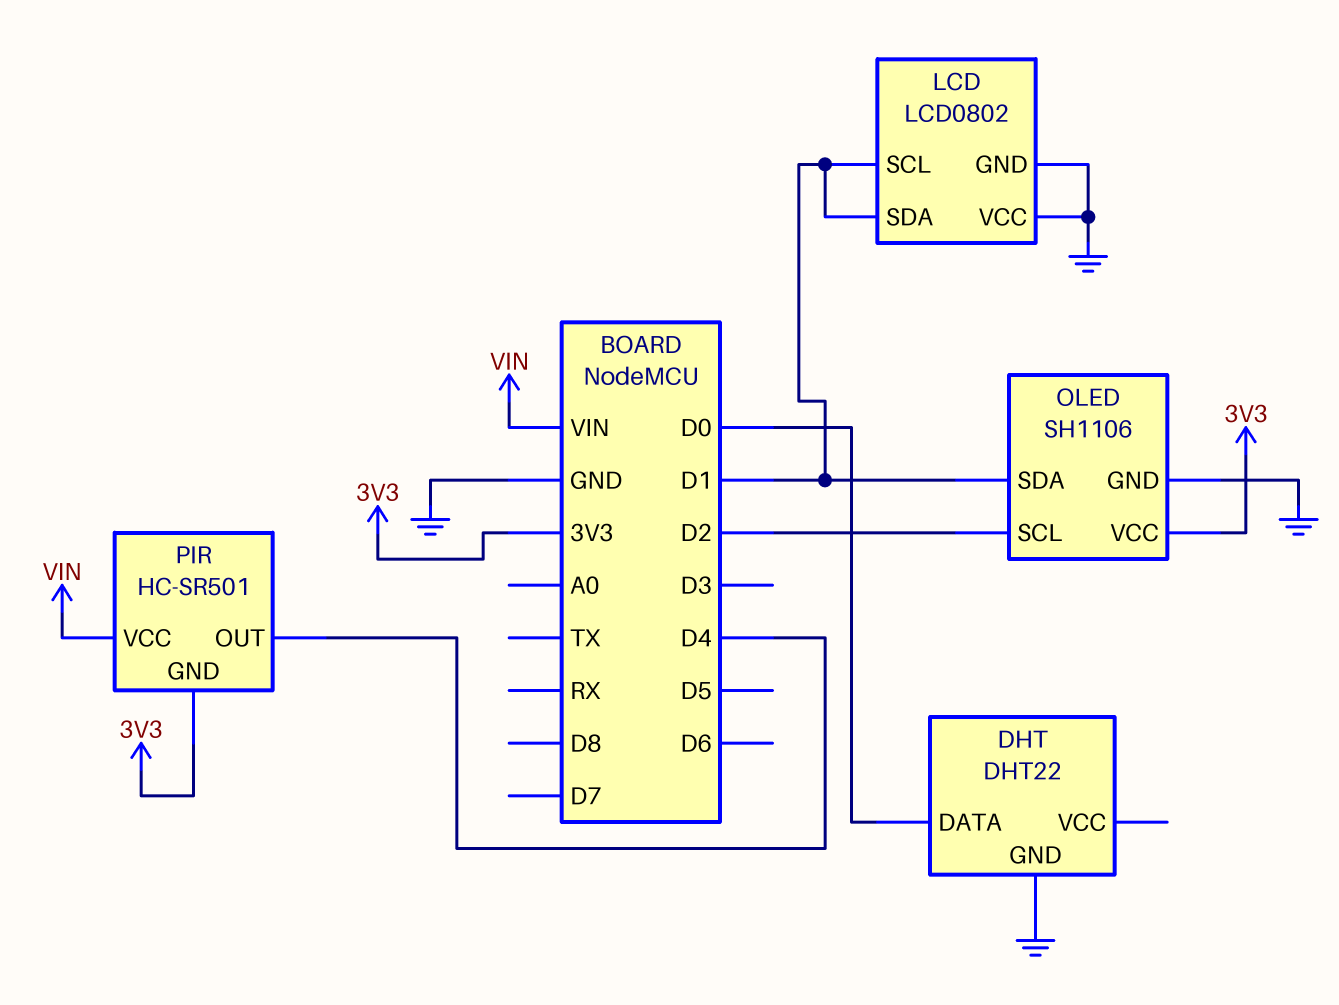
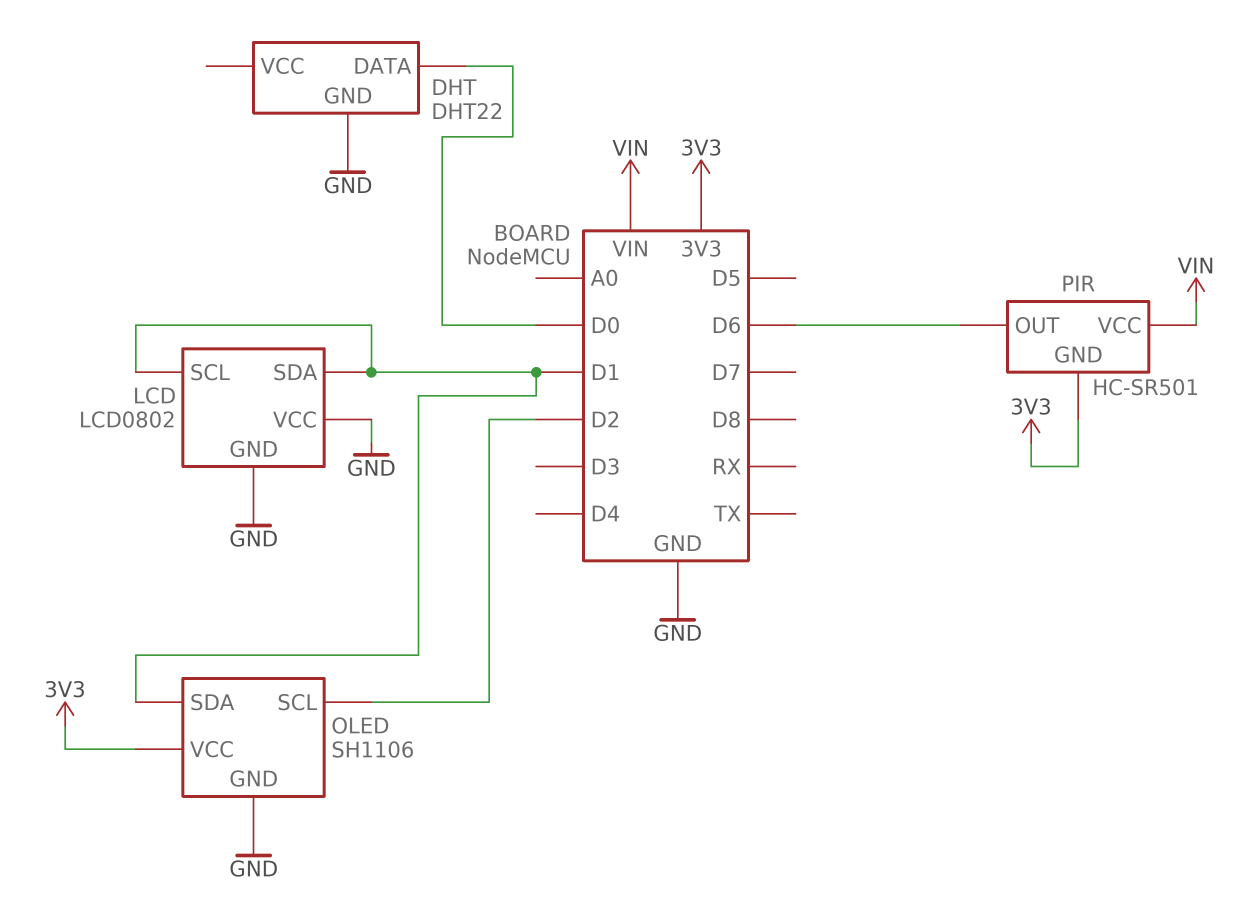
PIR pin OUT: D4 -> D6

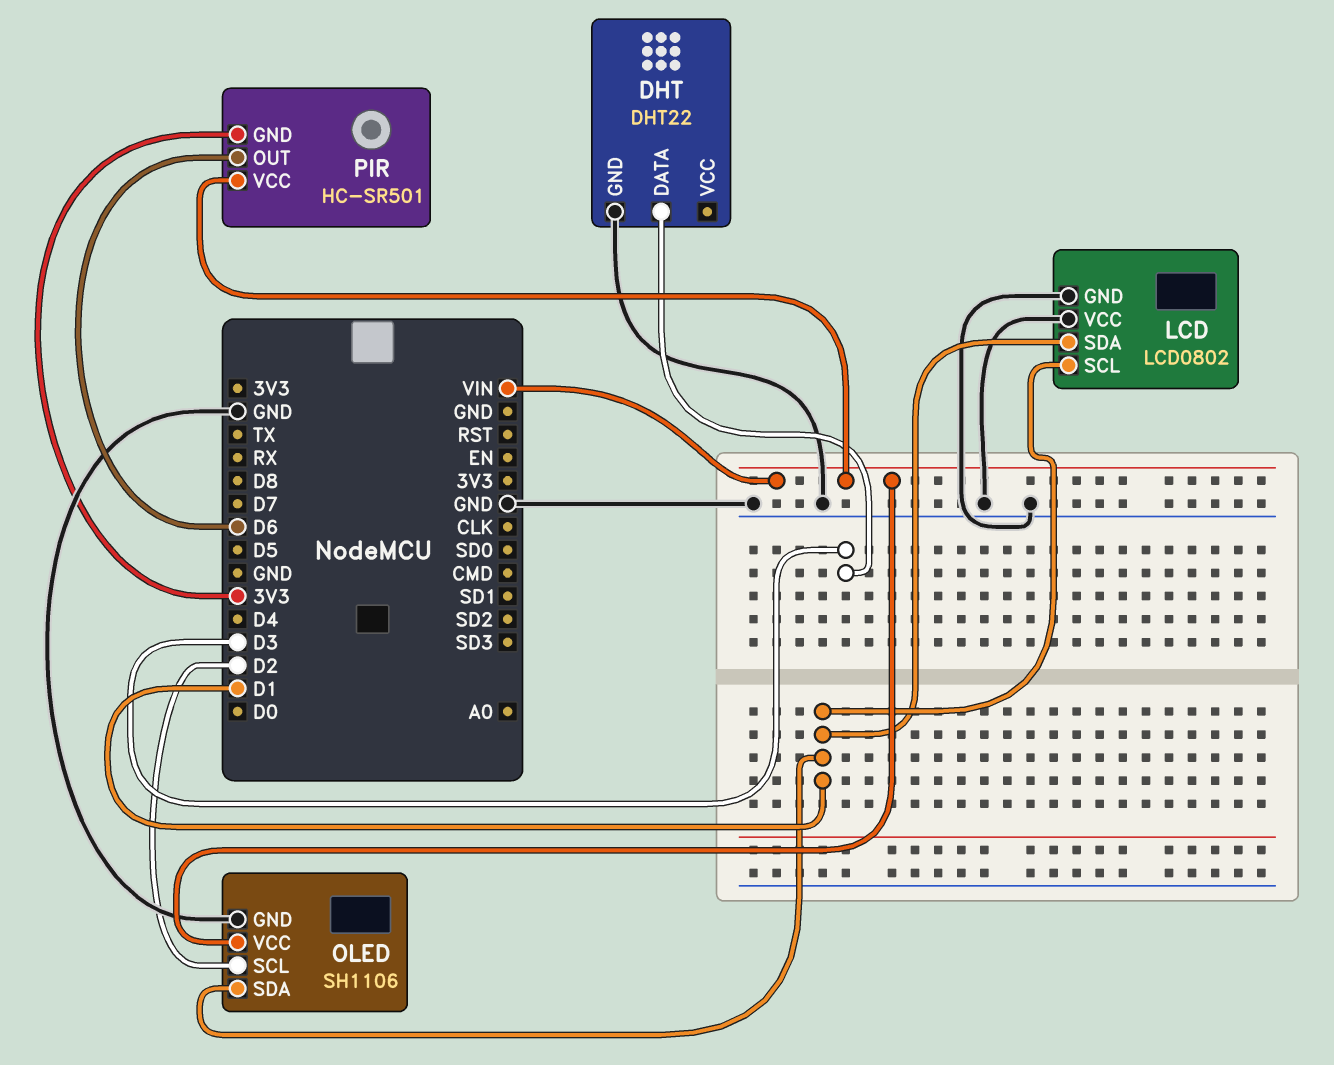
DHT pin DATA: D0 -> D3
OLED pin VCC: 3V3 -> VIN

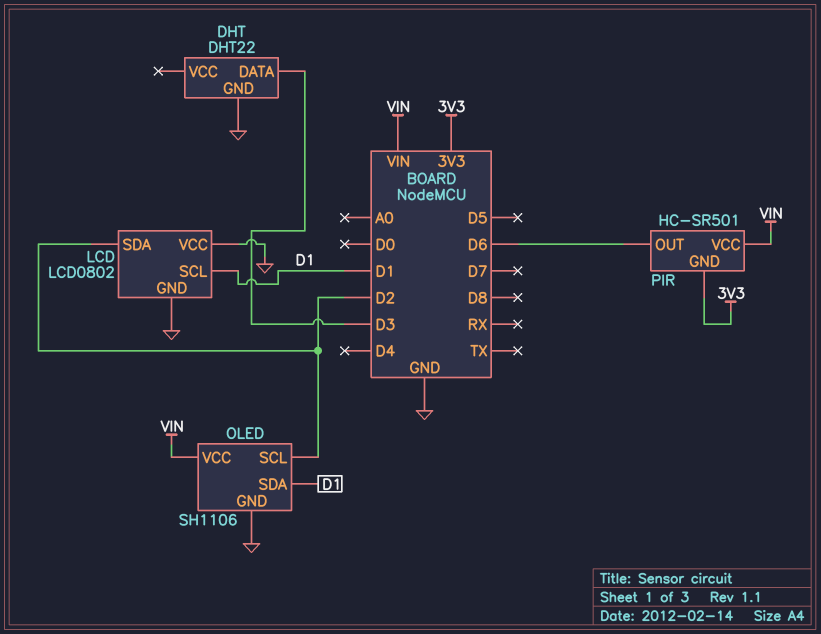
LCD pin SDA: D1 -> D2

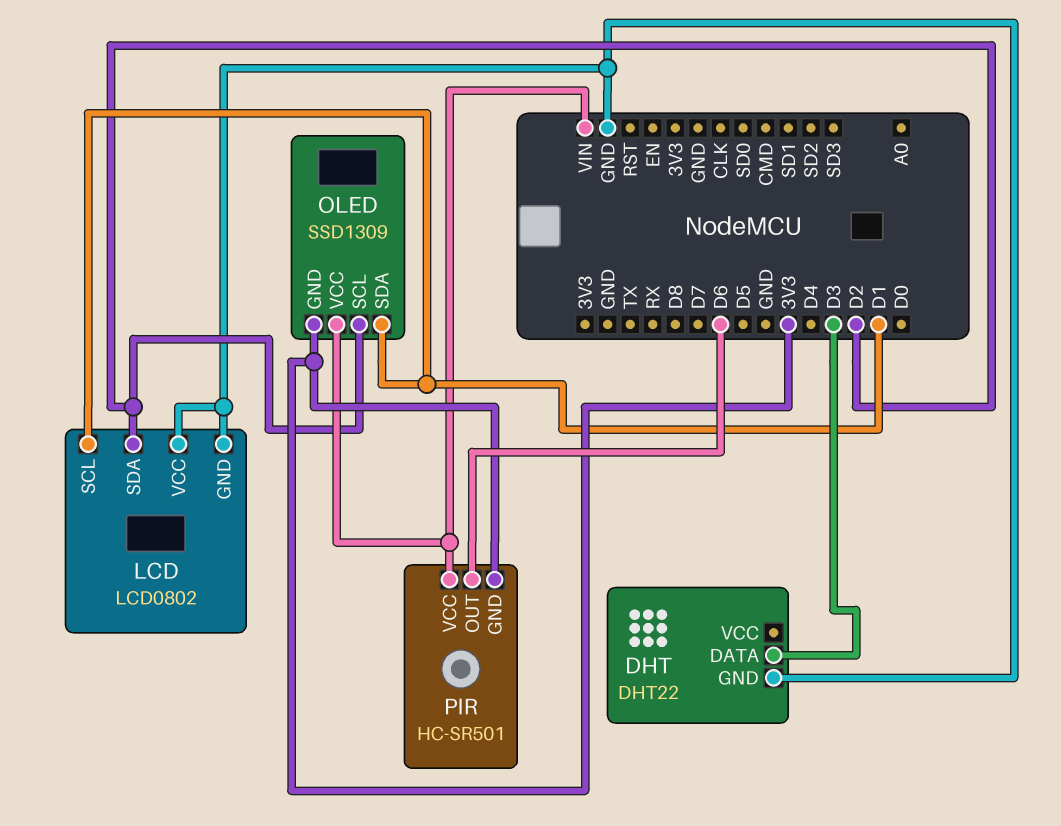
OLED: SH1106 -> SSD1309
OLED pin GND: GND -> 3V3

